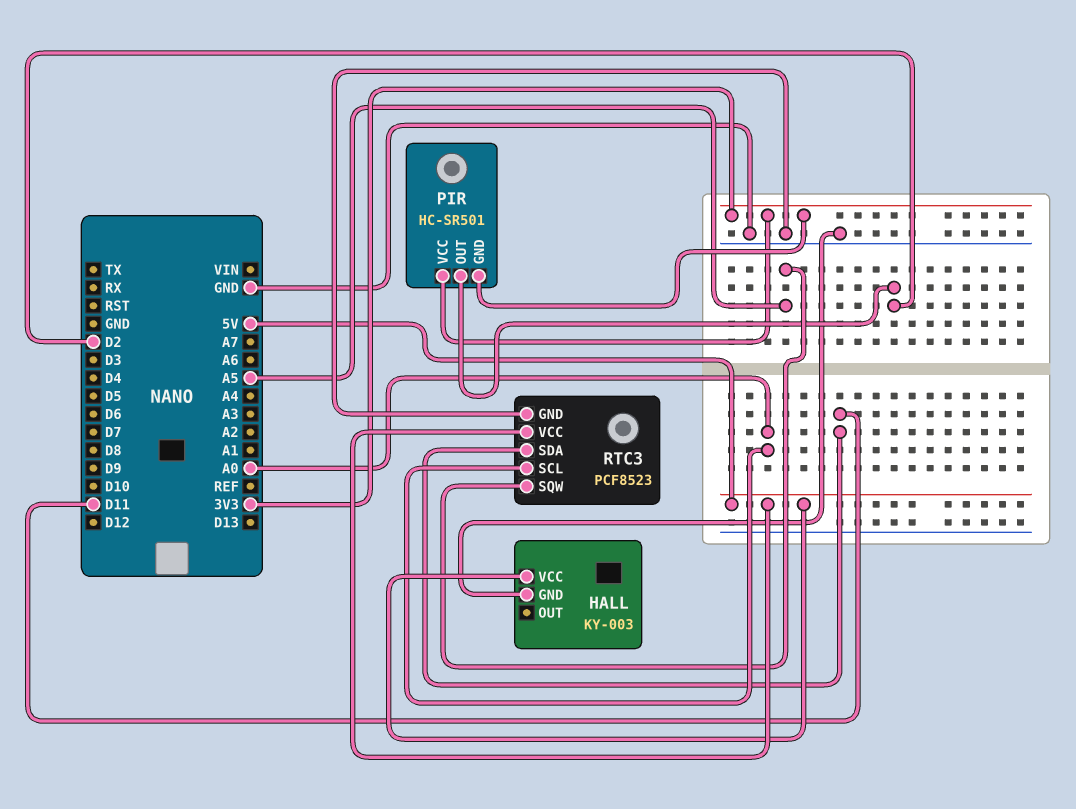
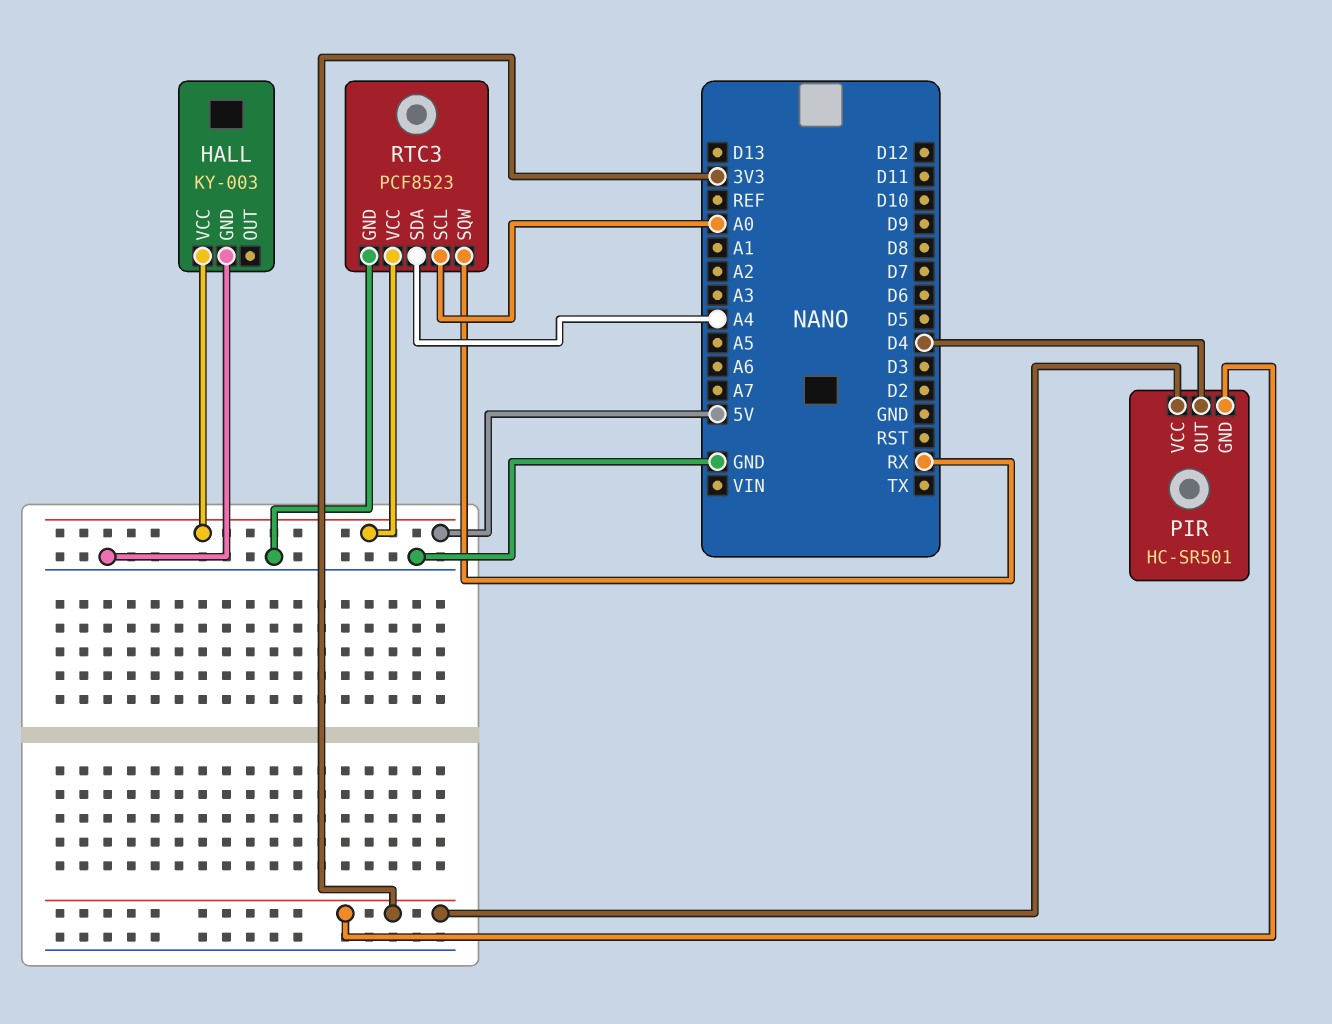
PIR pin OUT: D2 -> D4
RTC3 pin SDA: D11 -> A4
RTC3 pin SQW: A5 -> RX

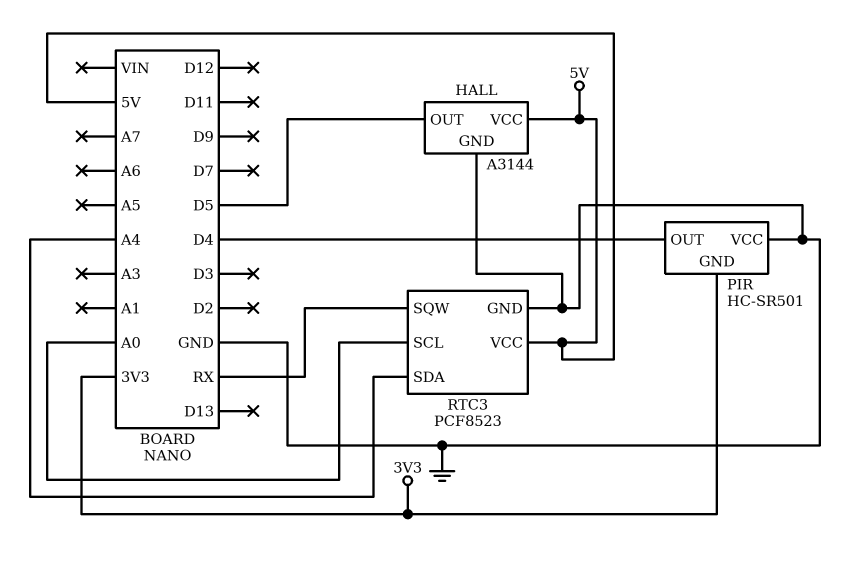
HALL: KY-003 -> A3144
HALL pin OUT: none -> D5
PIR pin VCC: 3V3 -> GND

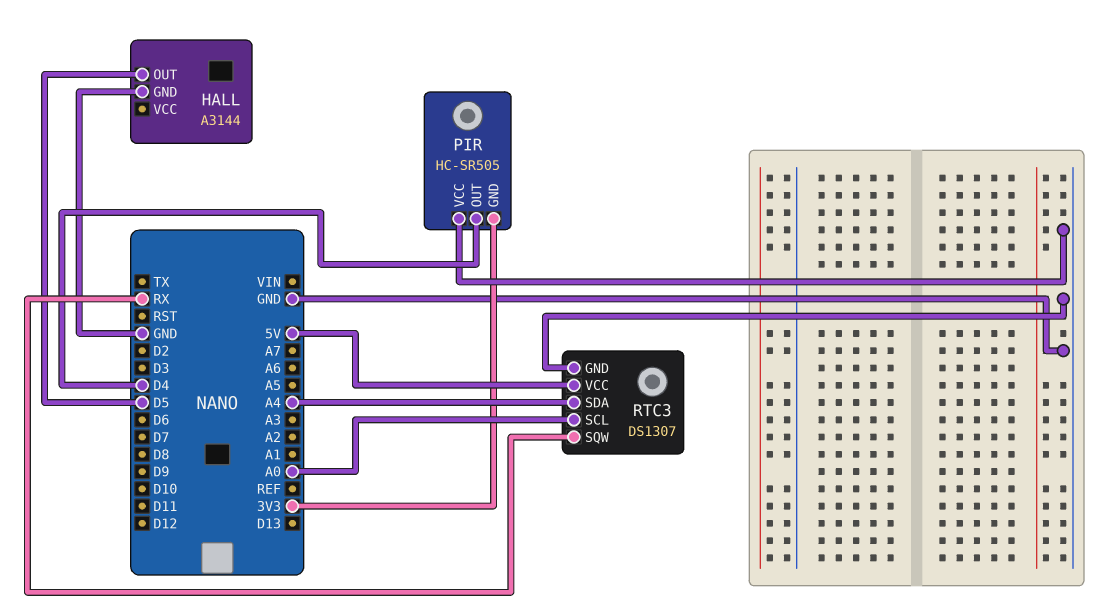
HALL pin VCC: 5V -> none
PIR: HC-SR501 -> HC-SR505
RTC3: PCF8523 -> DS1307

